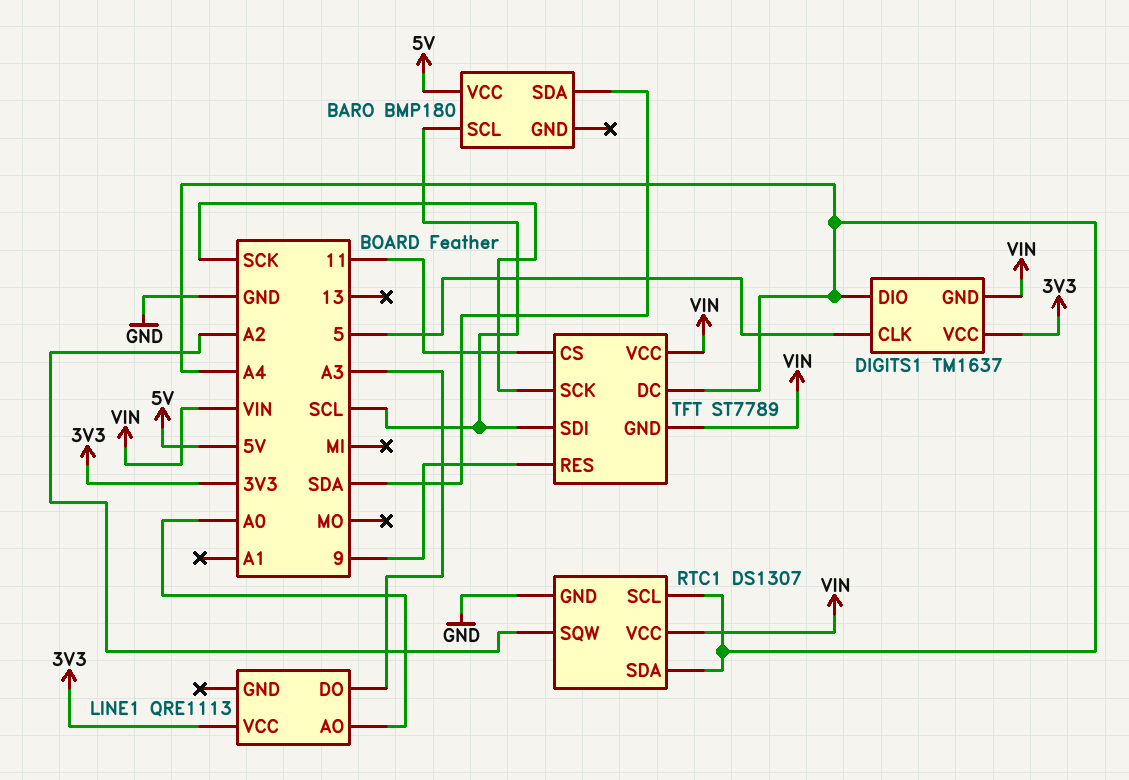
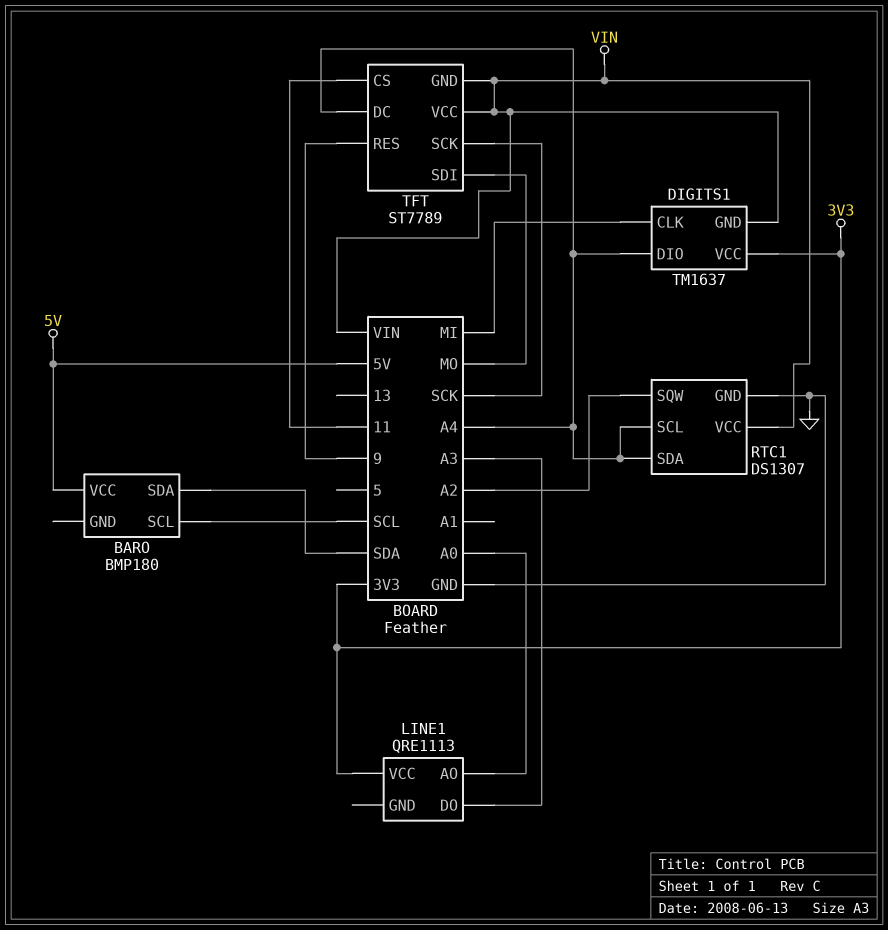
DIGITS1 pin CLK: 5 -> MI
TFT pin SDI: SCL -> MO

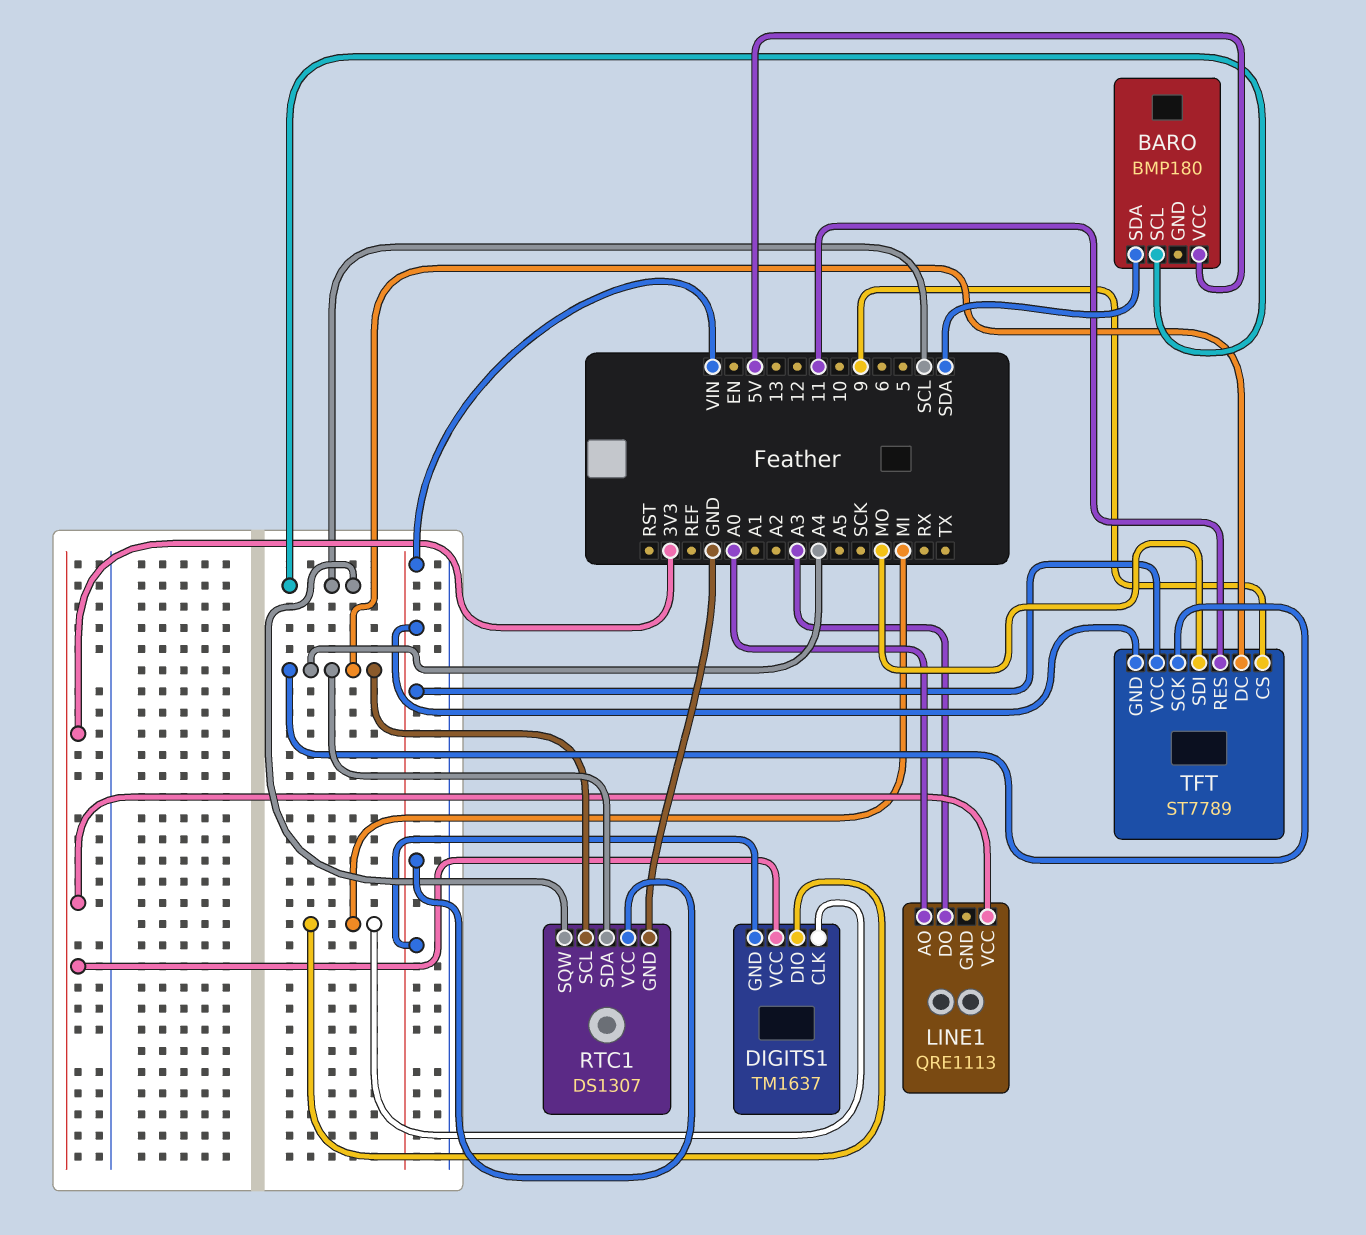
DIGITS1 pin DIO: A4 -> MI
RTC1 pin SQW: A2 -> SCL
TFT pin CS: 11 -> 9
TFT pin RES: 9 -> 11
TFT pin SCK: SCK -> A4

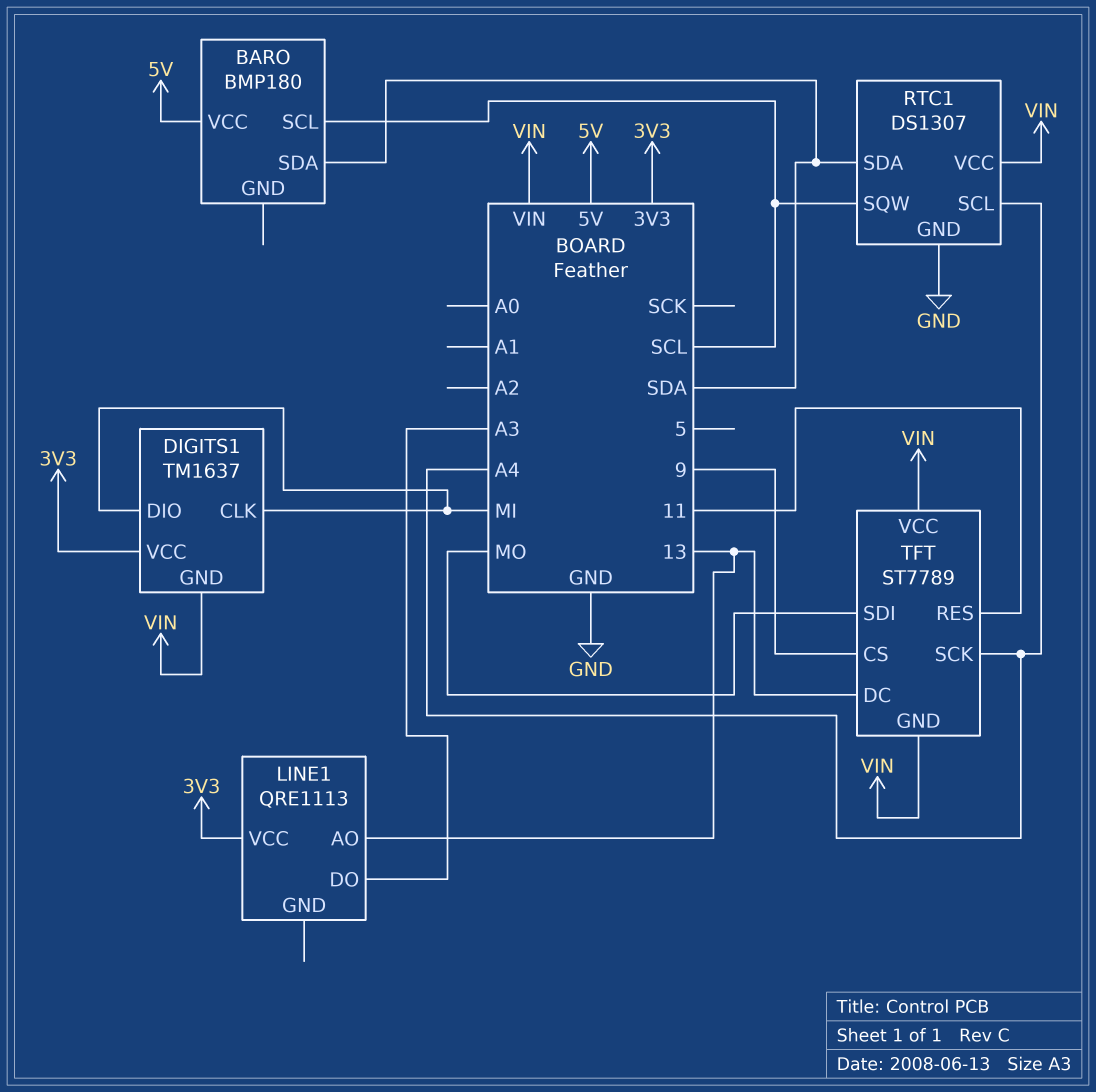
LINE1 pin AO: A0 -> 13
RTC1 pin SDA: A4 -> SDA
TFT pin DC: A4 -> 13

